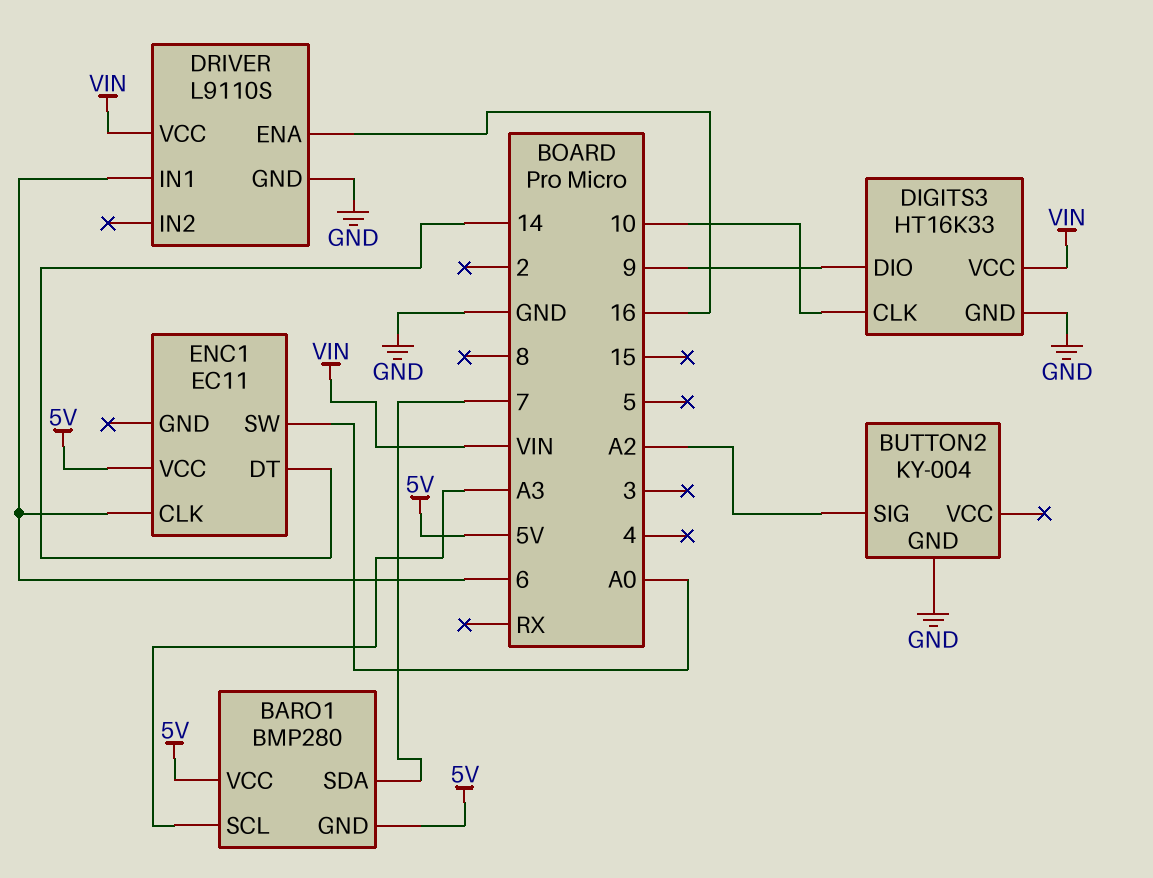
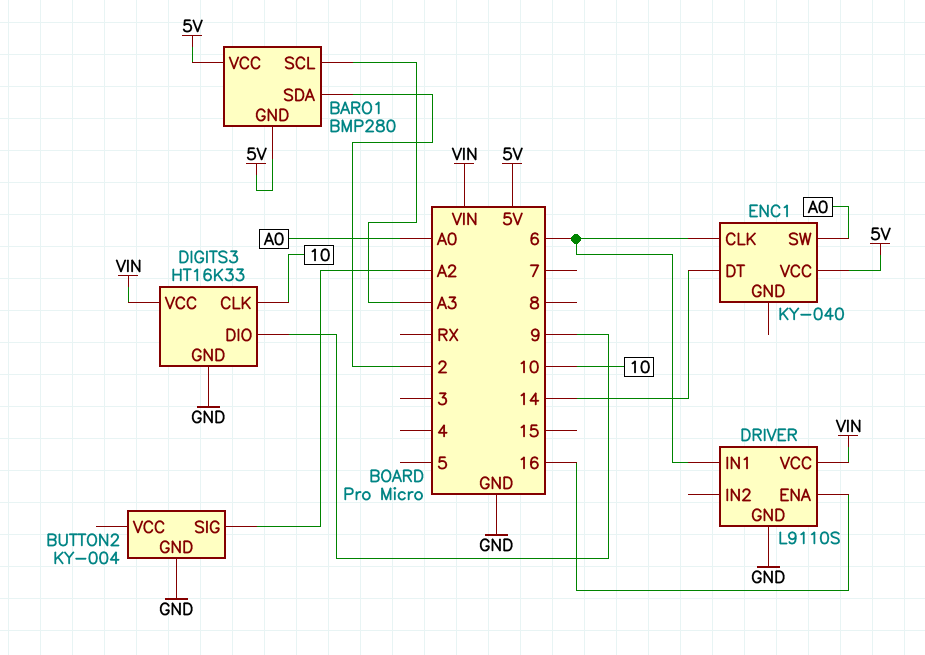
BARO1 pin SDA: 7 -> 2
ENC1: EC11 -> KY-040

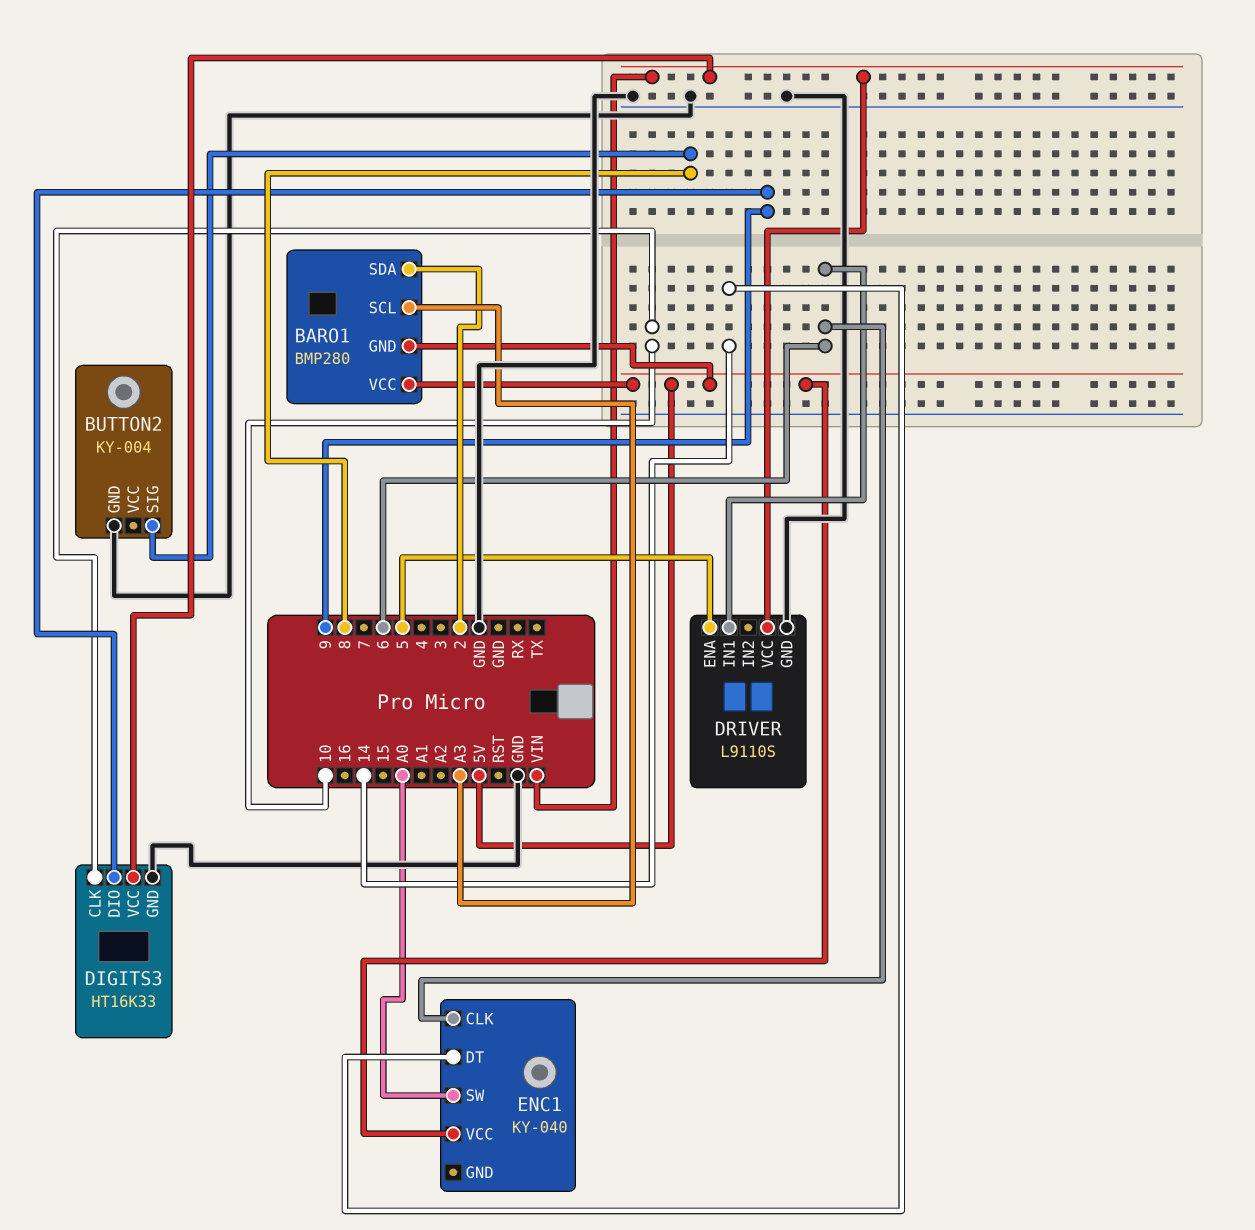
BUTTON2 pin SIG: A2 -> 8
DRIVER pin ENA: 16 -> 5

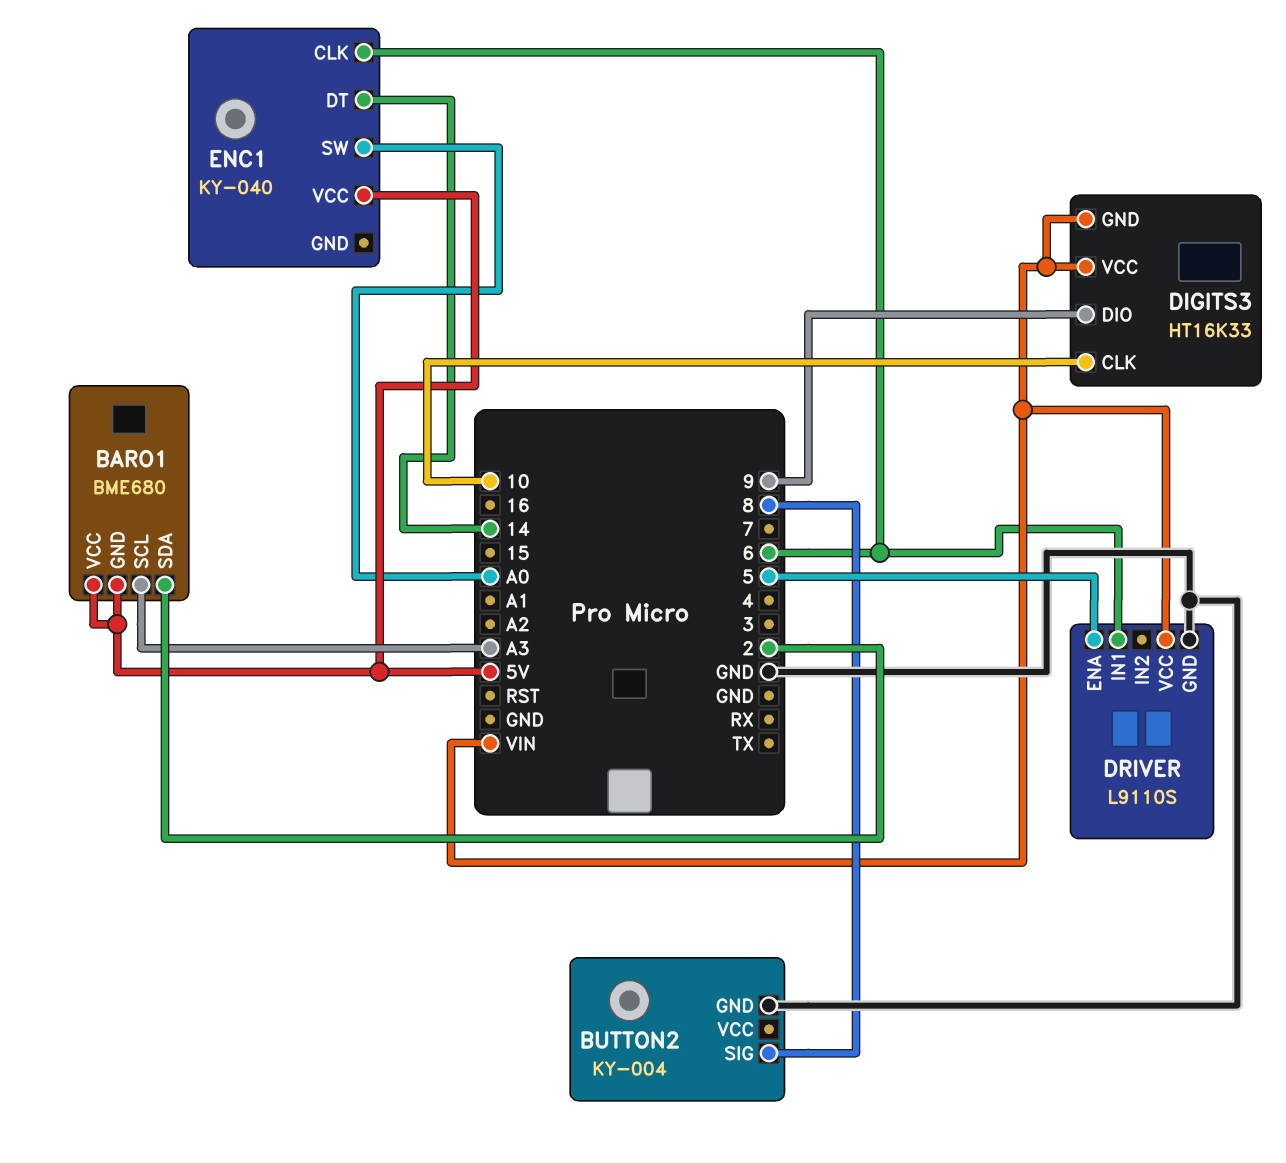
BARO1: BMP280 -> BME680
DIGITS3 pin GND: GND -> VIN

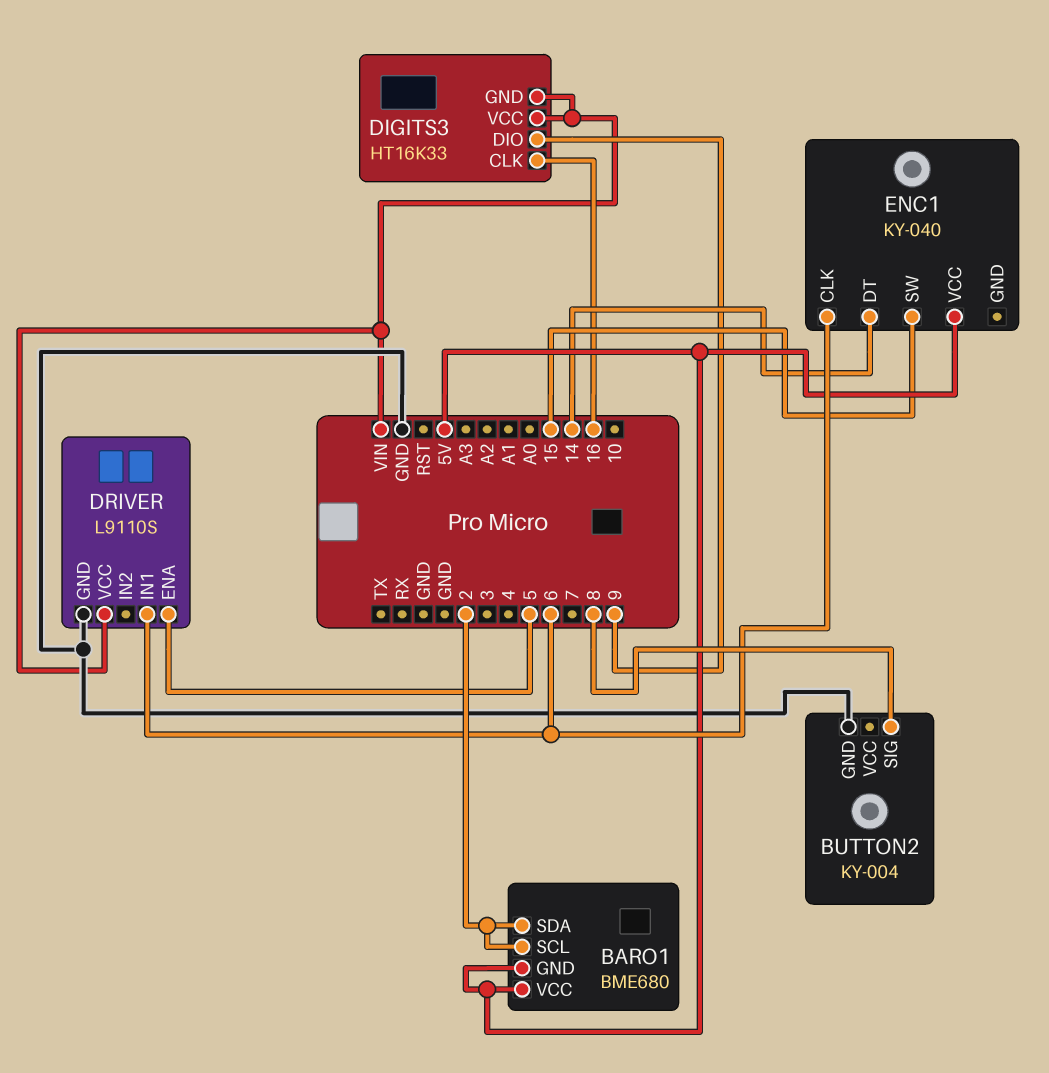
BARO1 pin SCL: A3 -> 2
DIGITS3 pin CLK: 10 -> 16
ENC1 pin SW: A0 -> 15

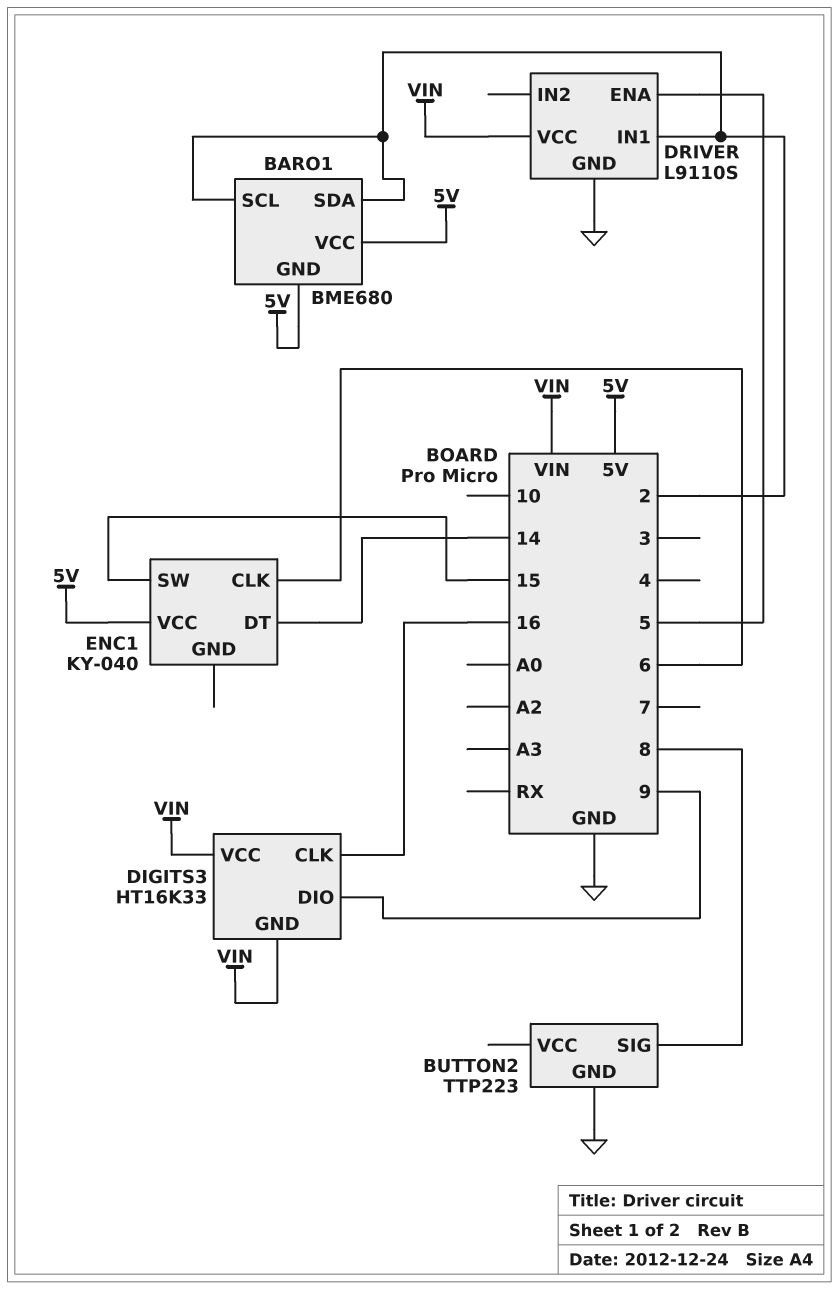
BUTTON2: KY-004 -> TTP223
DRIVER pin IN1: 6 -> 2

